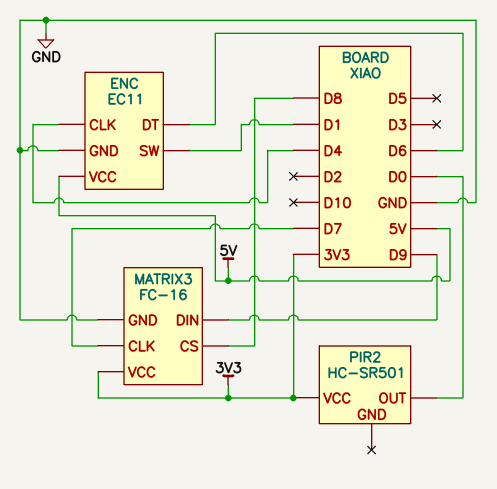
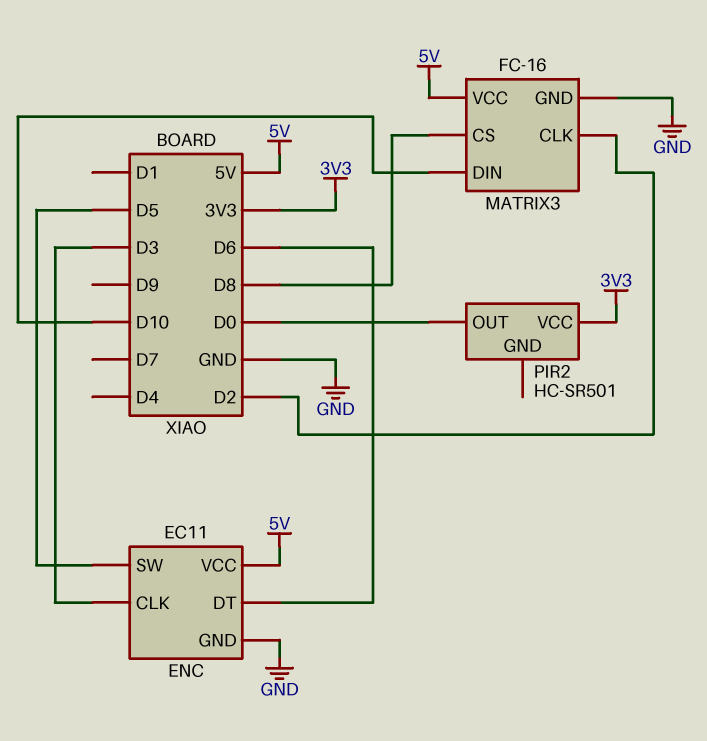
ENC pin CLK: D4 -> D3
ENC pin SW: D1 -> D5
MATRIX3 pin CLK: D7 -> D2
MATRIX3 pin DIN: D9 -> D10
MATRIX3 pin VCC: 3V3 -> 5V

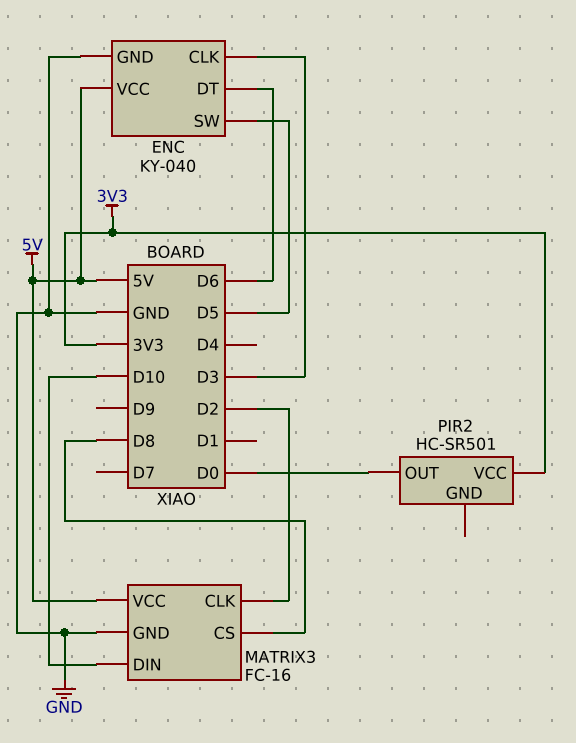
ENC: EC11 -> KY-040

